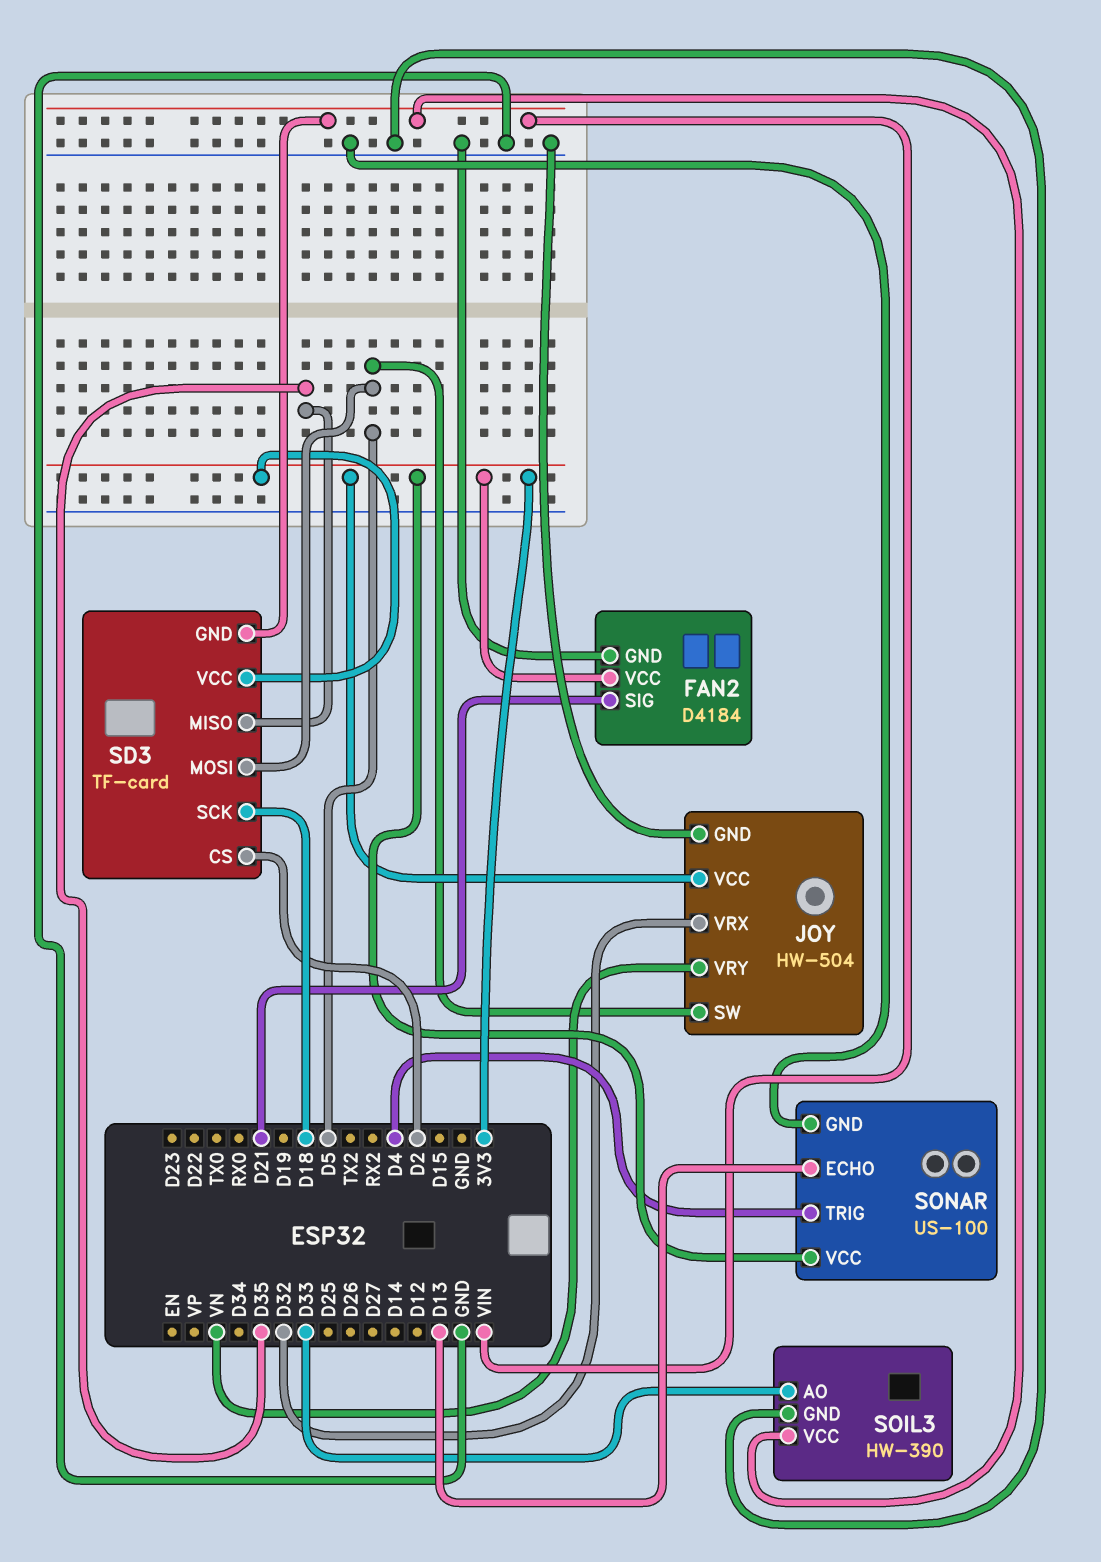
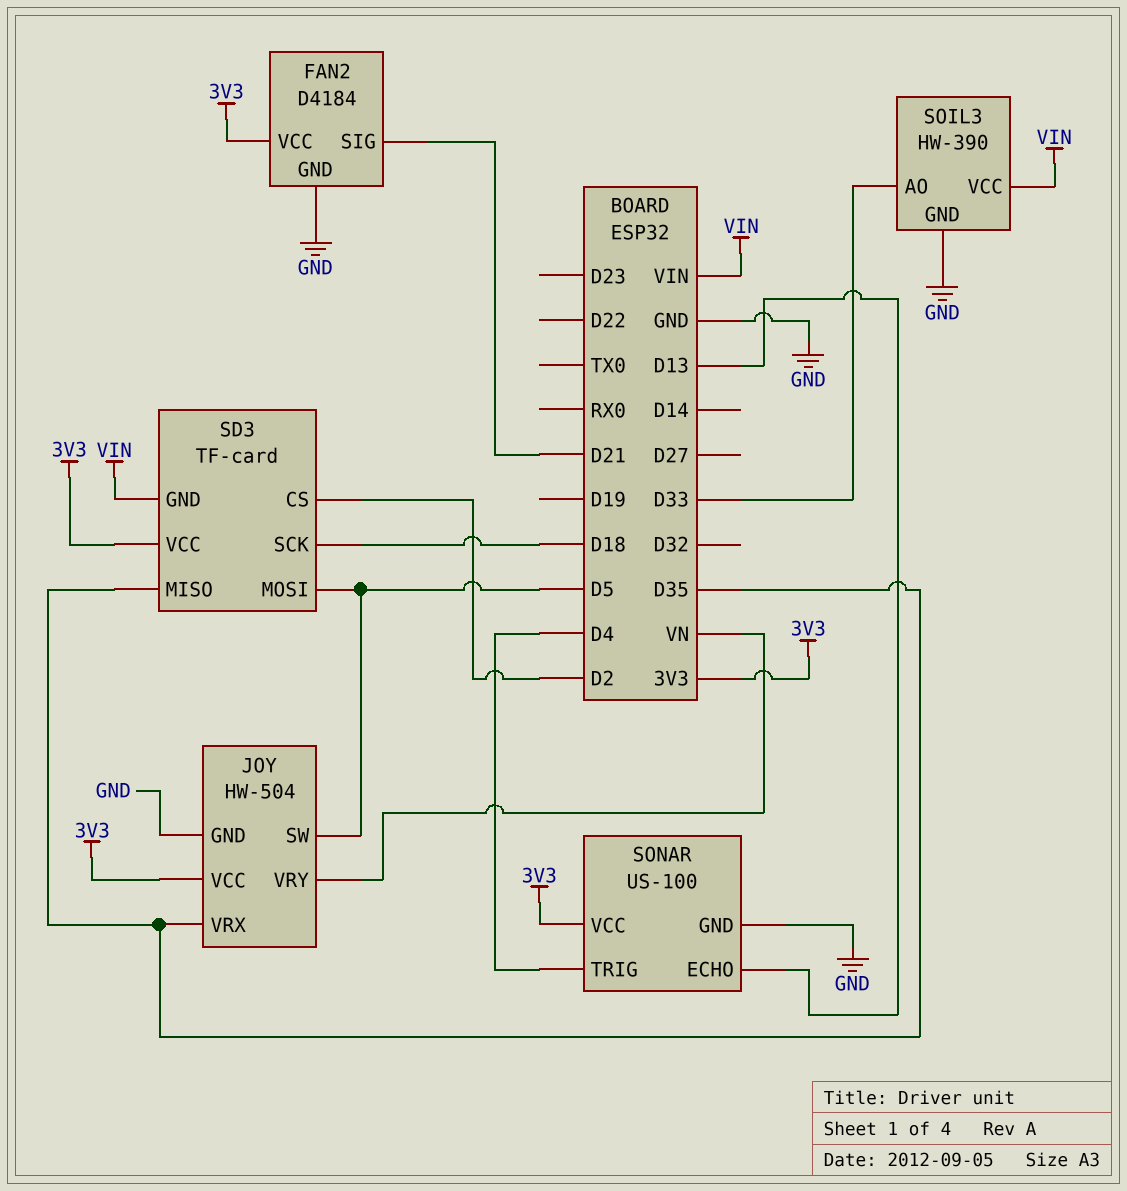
JOY pin VRX: D32 -> D35

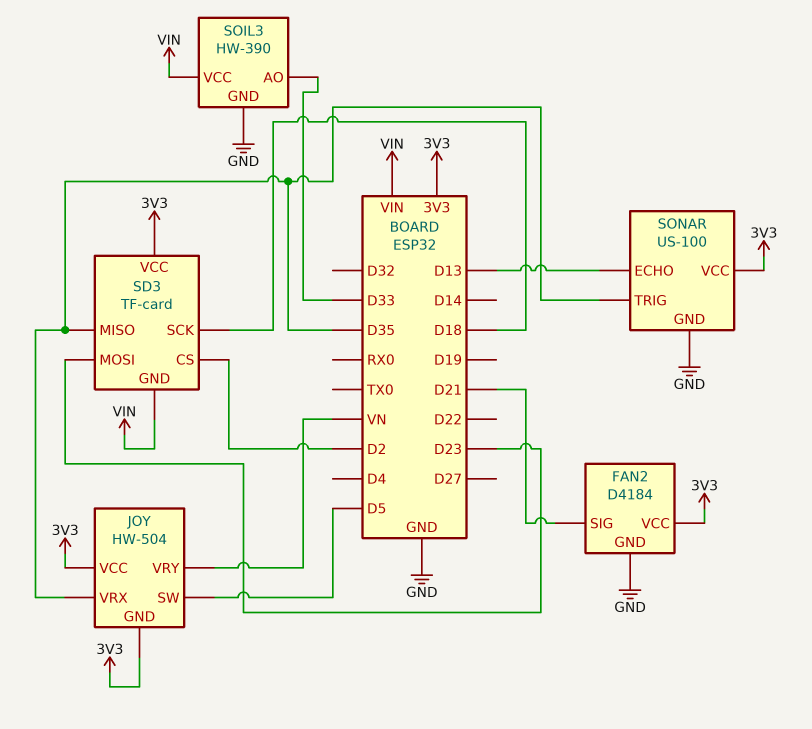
JOY pin GND: GND -> 3V3
SD3 pin MOSI: D5 -> D23
SONAR pin TRIG: D4 -> D35

